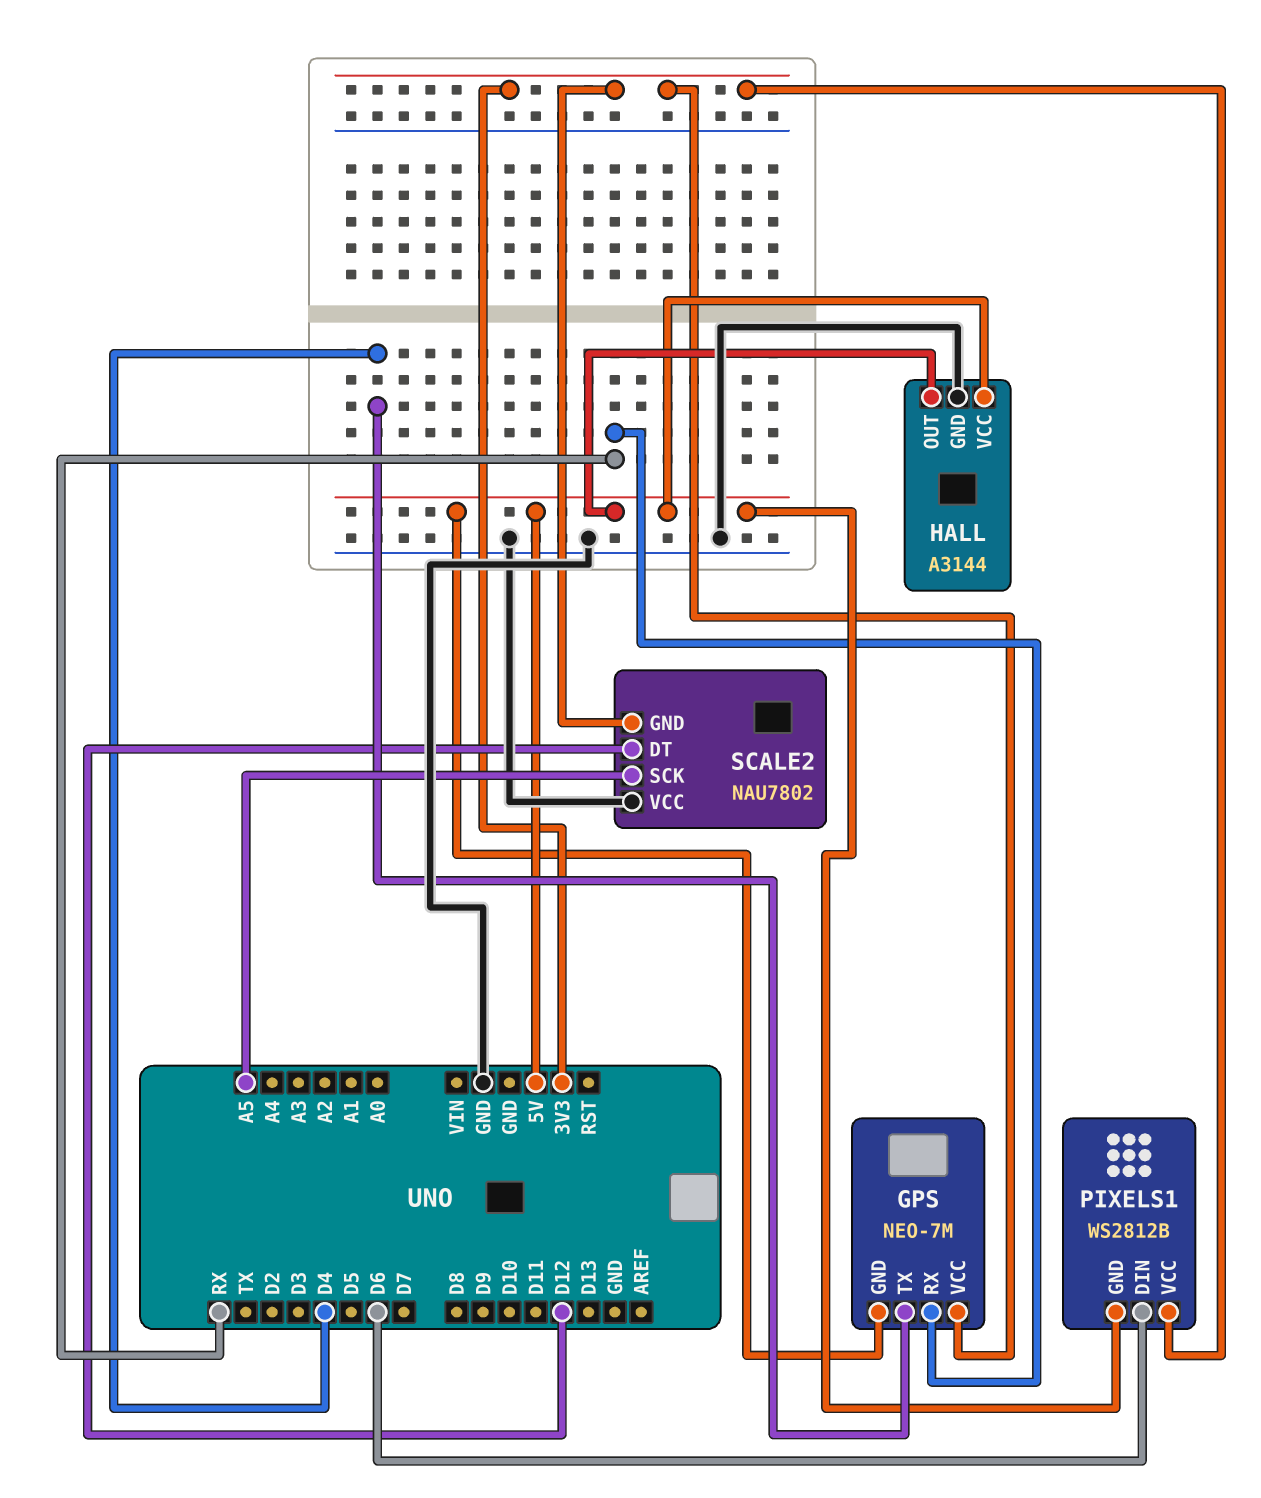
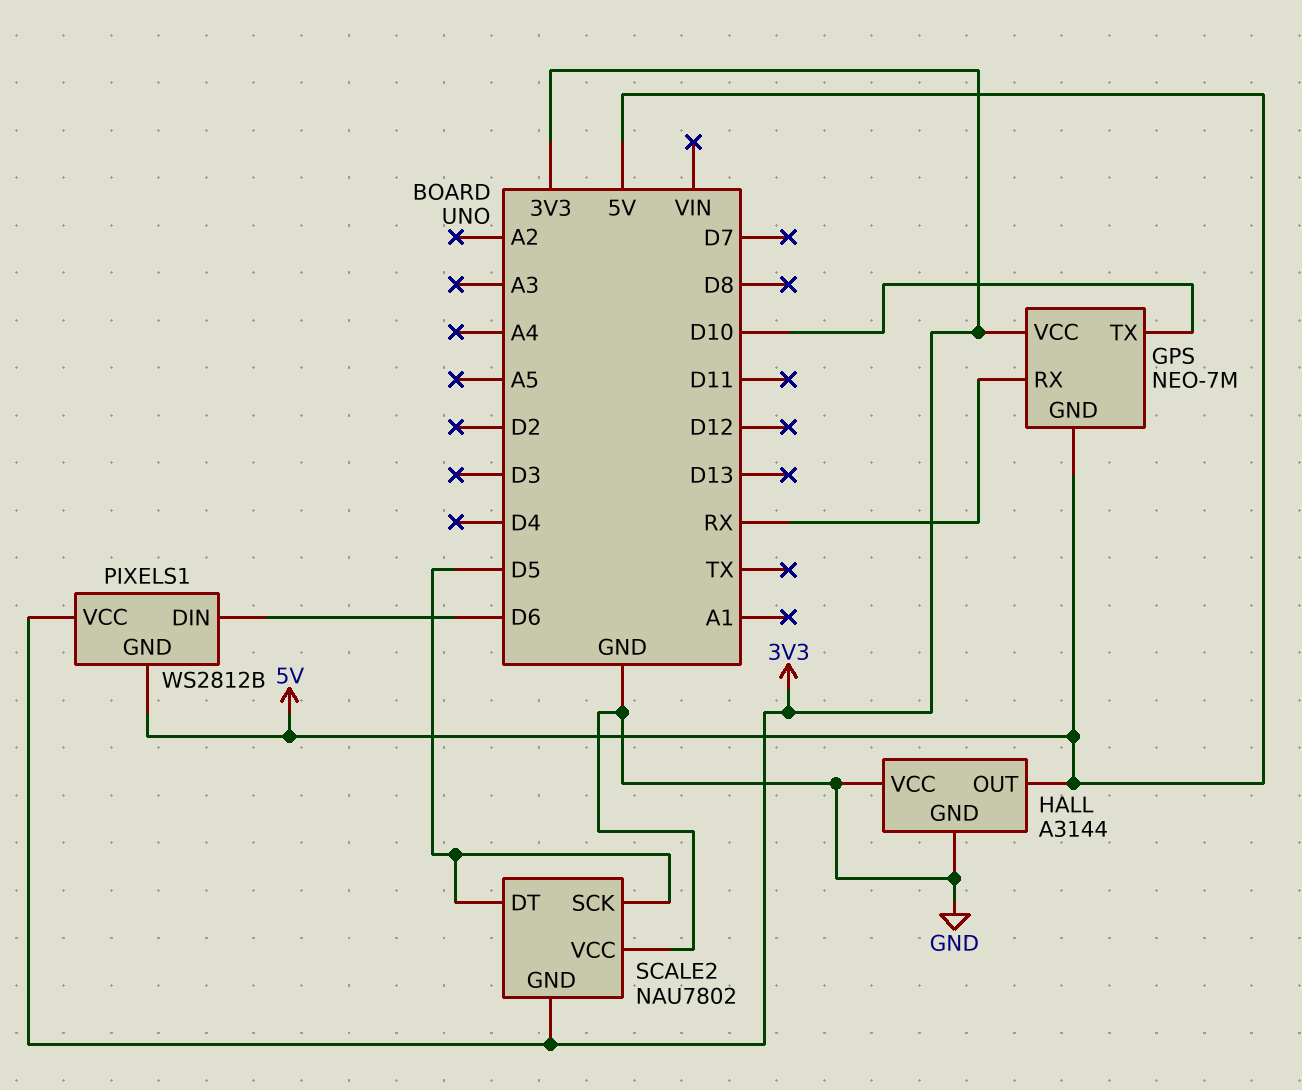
GPS pin TX: D4 -> D10
HALL pin VCC: 5V -> GND
SCALE2 pin DT: D12 -> D5
SCALE2 pin SCK: A5 -> D5

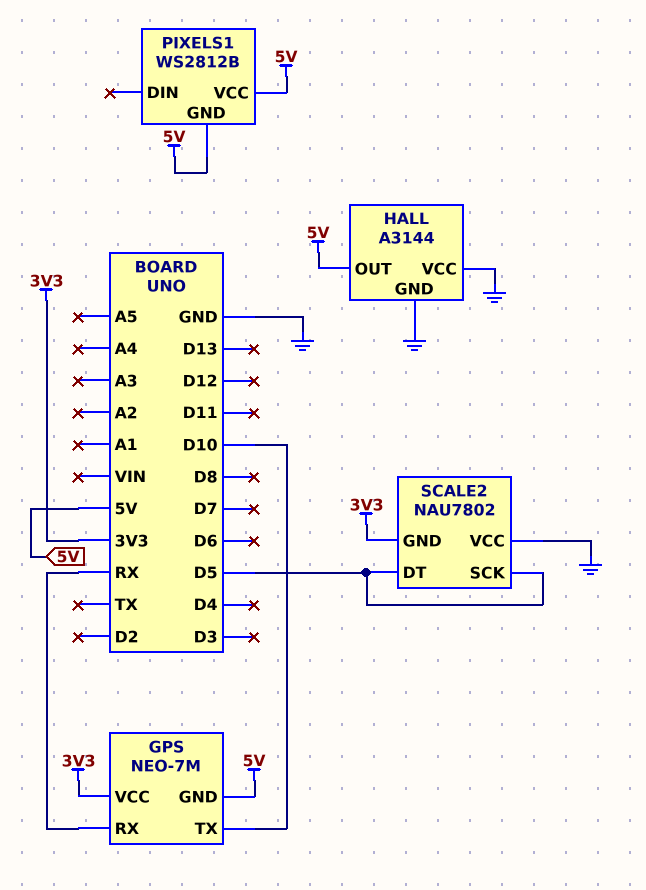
PIXELS1 pin DIN: D6 -> none
PIXELS1 pin VCC: 3V3 -> 5V

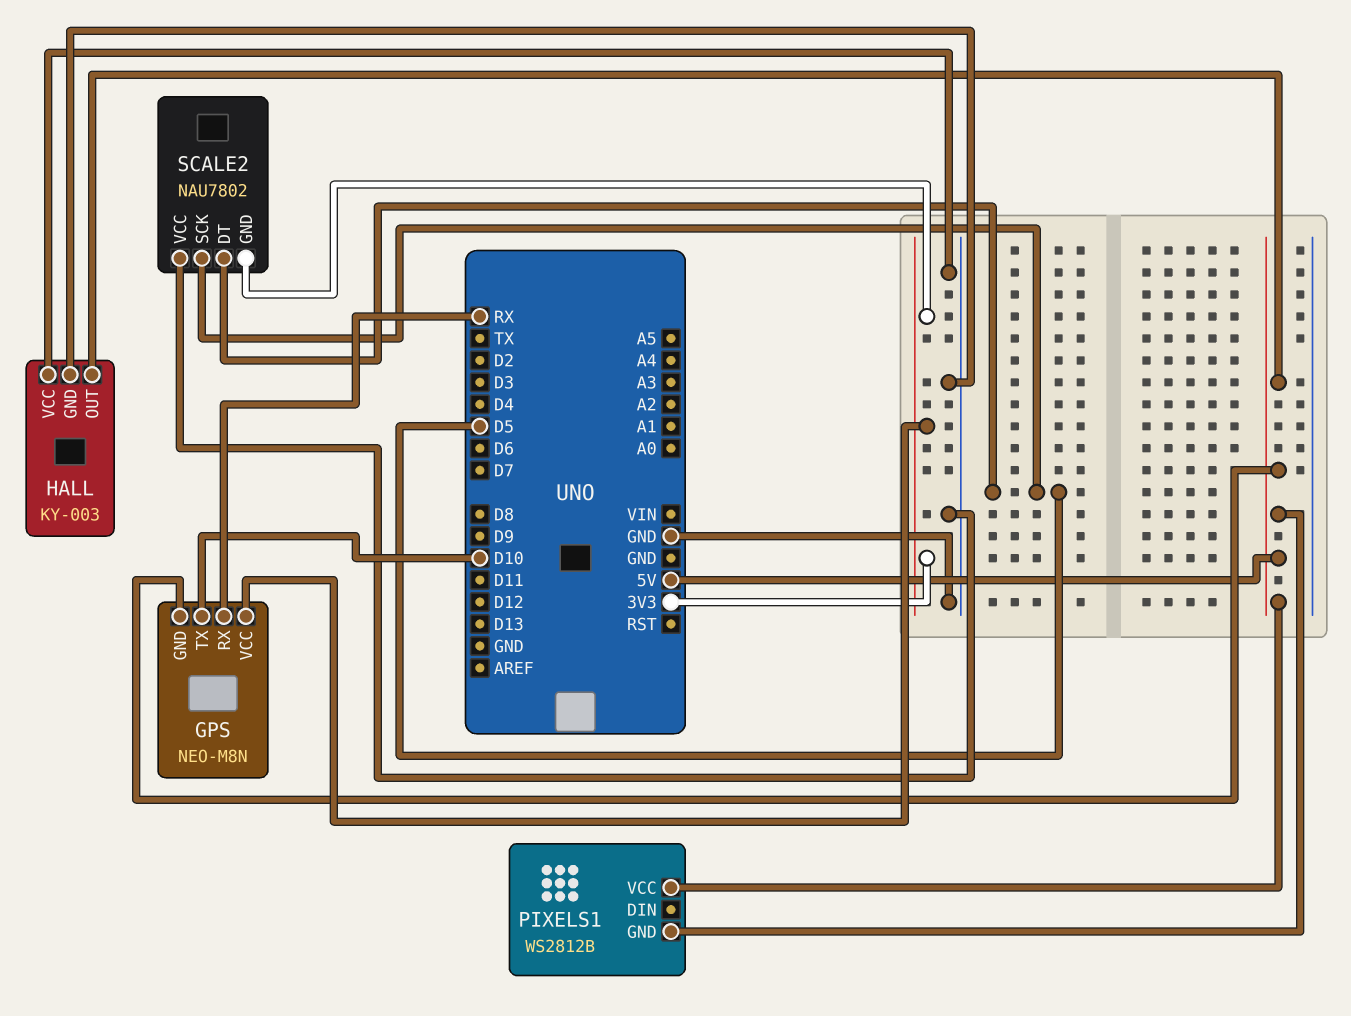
GPS: NEO-7M -> NEO-M8N
HALL: A3144 -> KY-003

